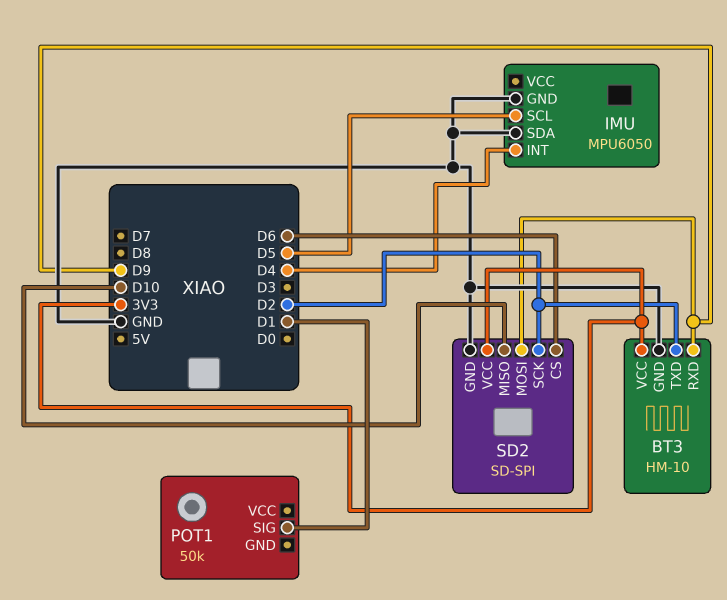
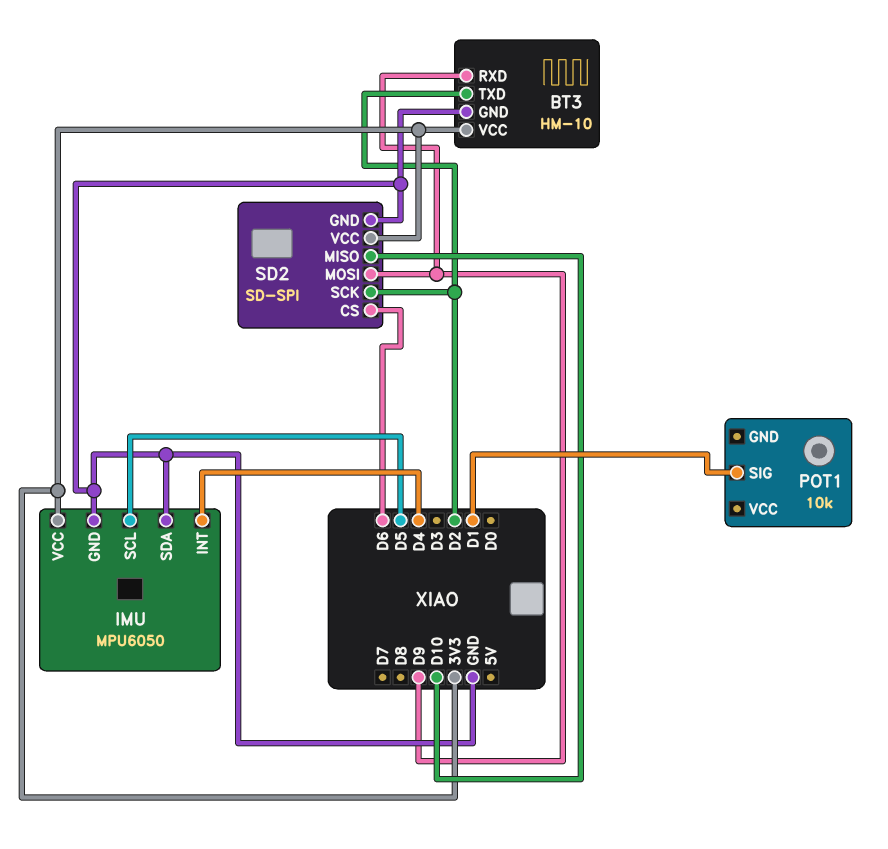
IMU pin VCC: none -> 3V3
POT1: 50k -> 10k

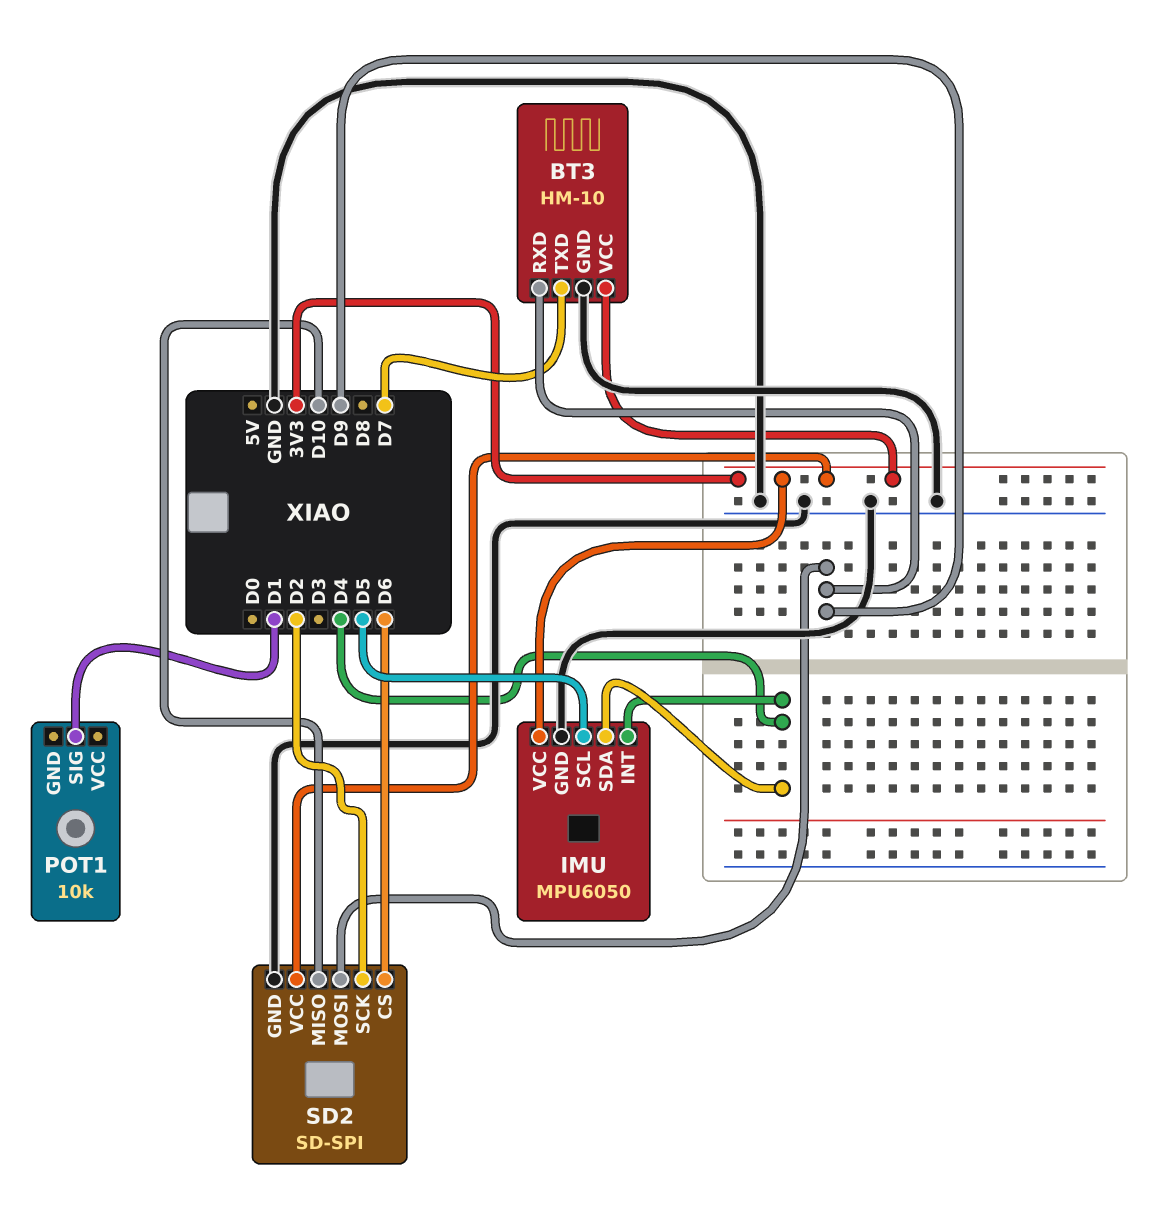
BT3 pin TXD: D2 -> D7
IMU pin SDA: GND -> D4

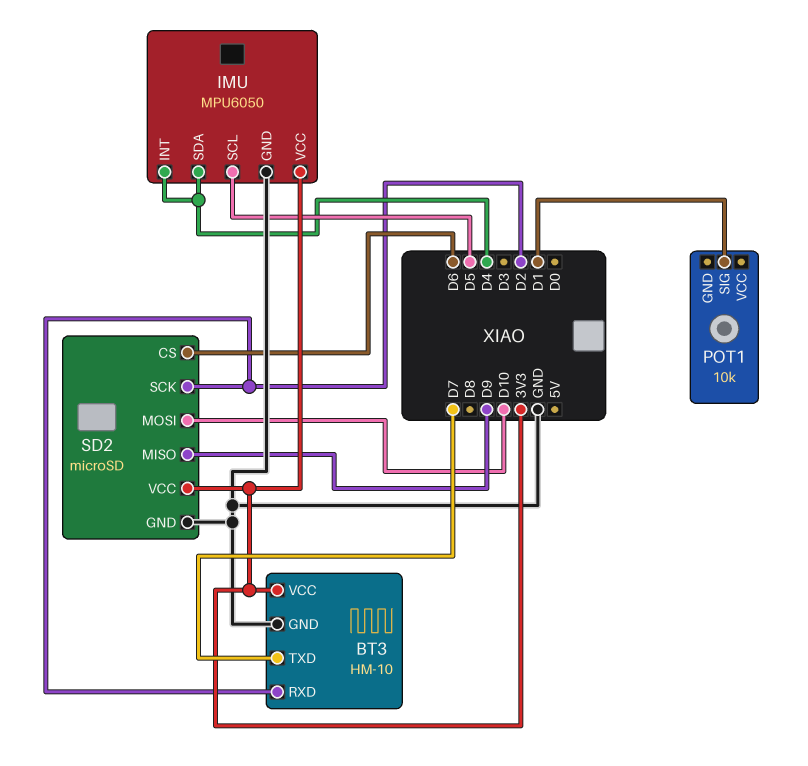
BT3 pin RXD: D9 -> D2
SD2: SD-SPI -> microSD
SD2 pin MISO: D10 -> D9
SD2 pin MOSI: D9 -> D10

